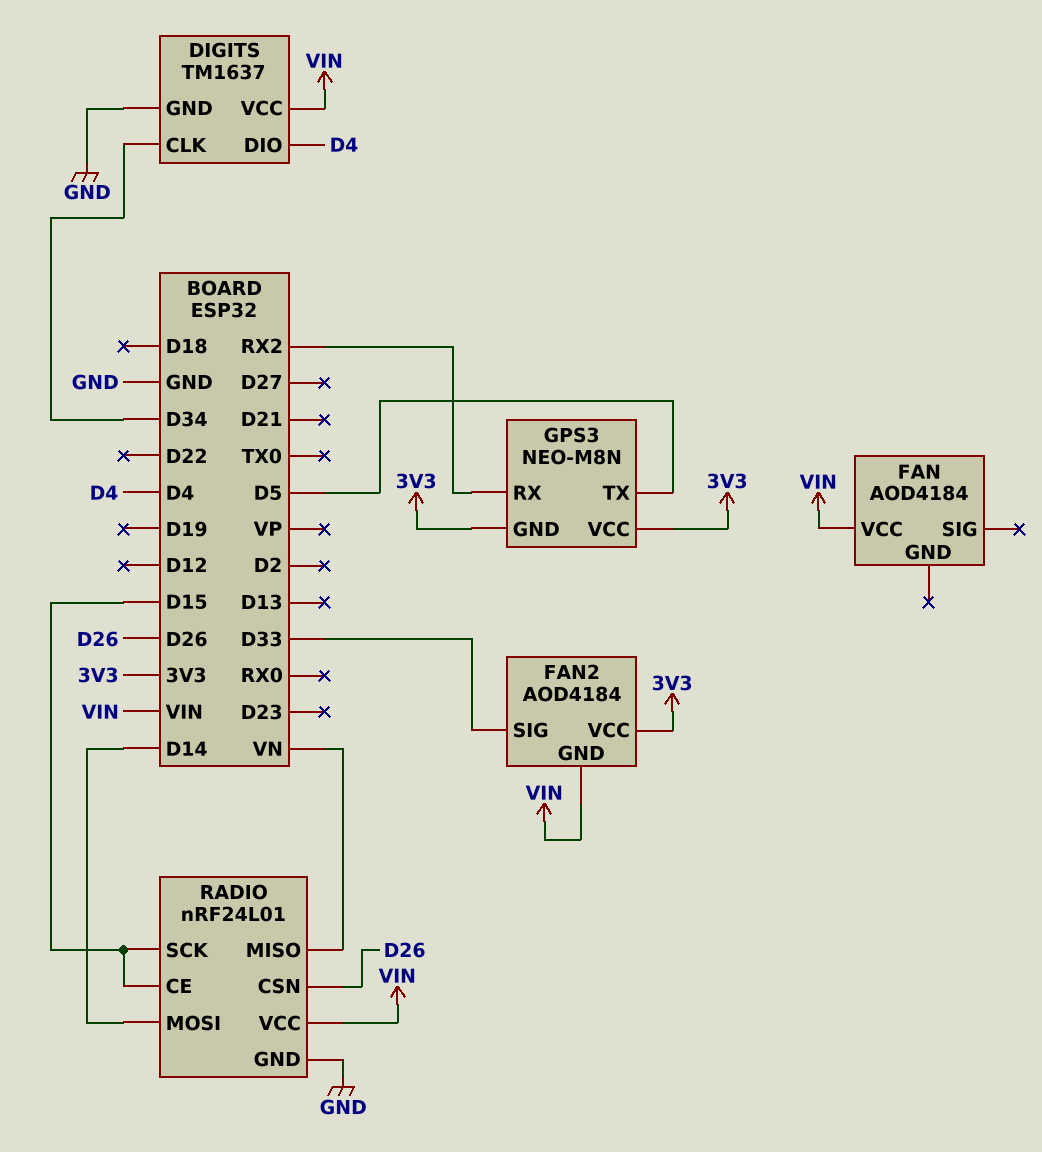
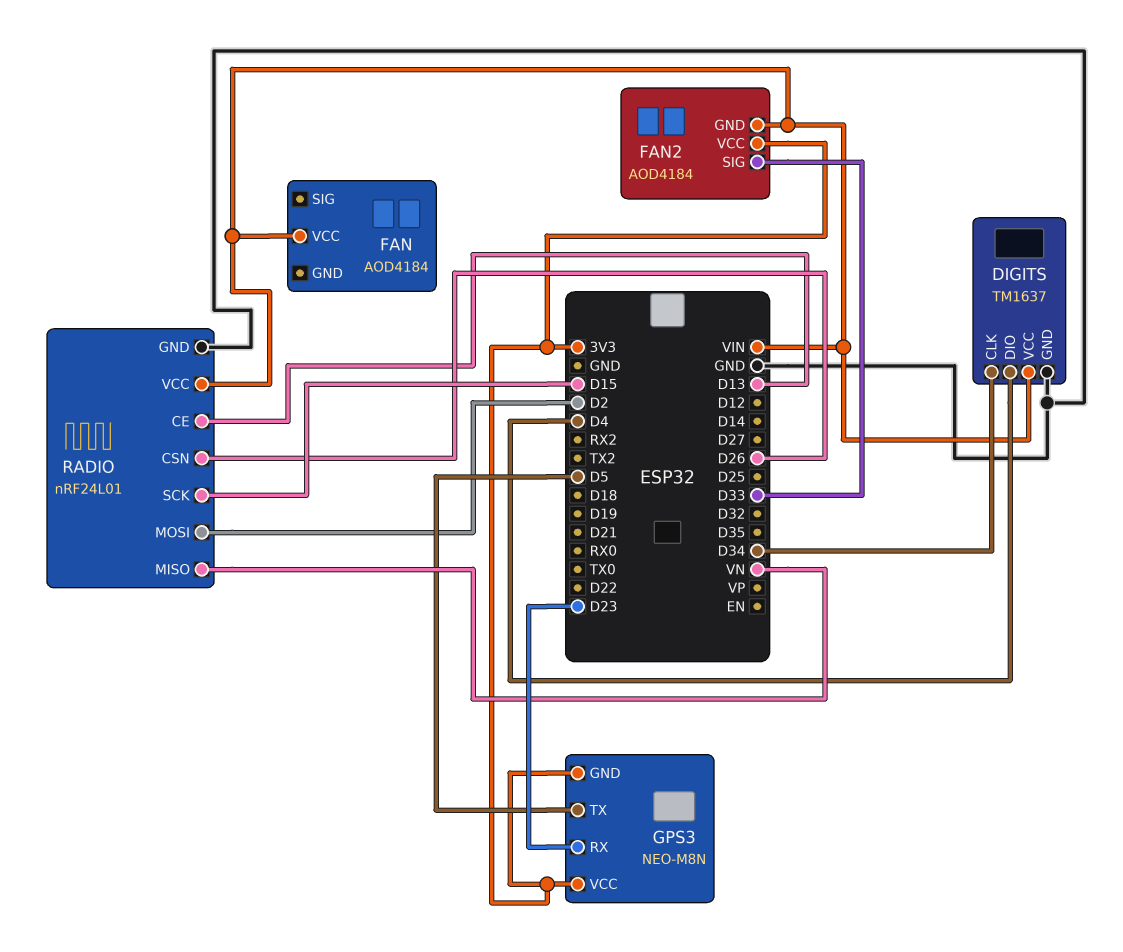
GPS3 pin RX: RX2 -> D23
RADIO pin CE: D15 -> D13
RADIO pin MOSI: D14 -> D2

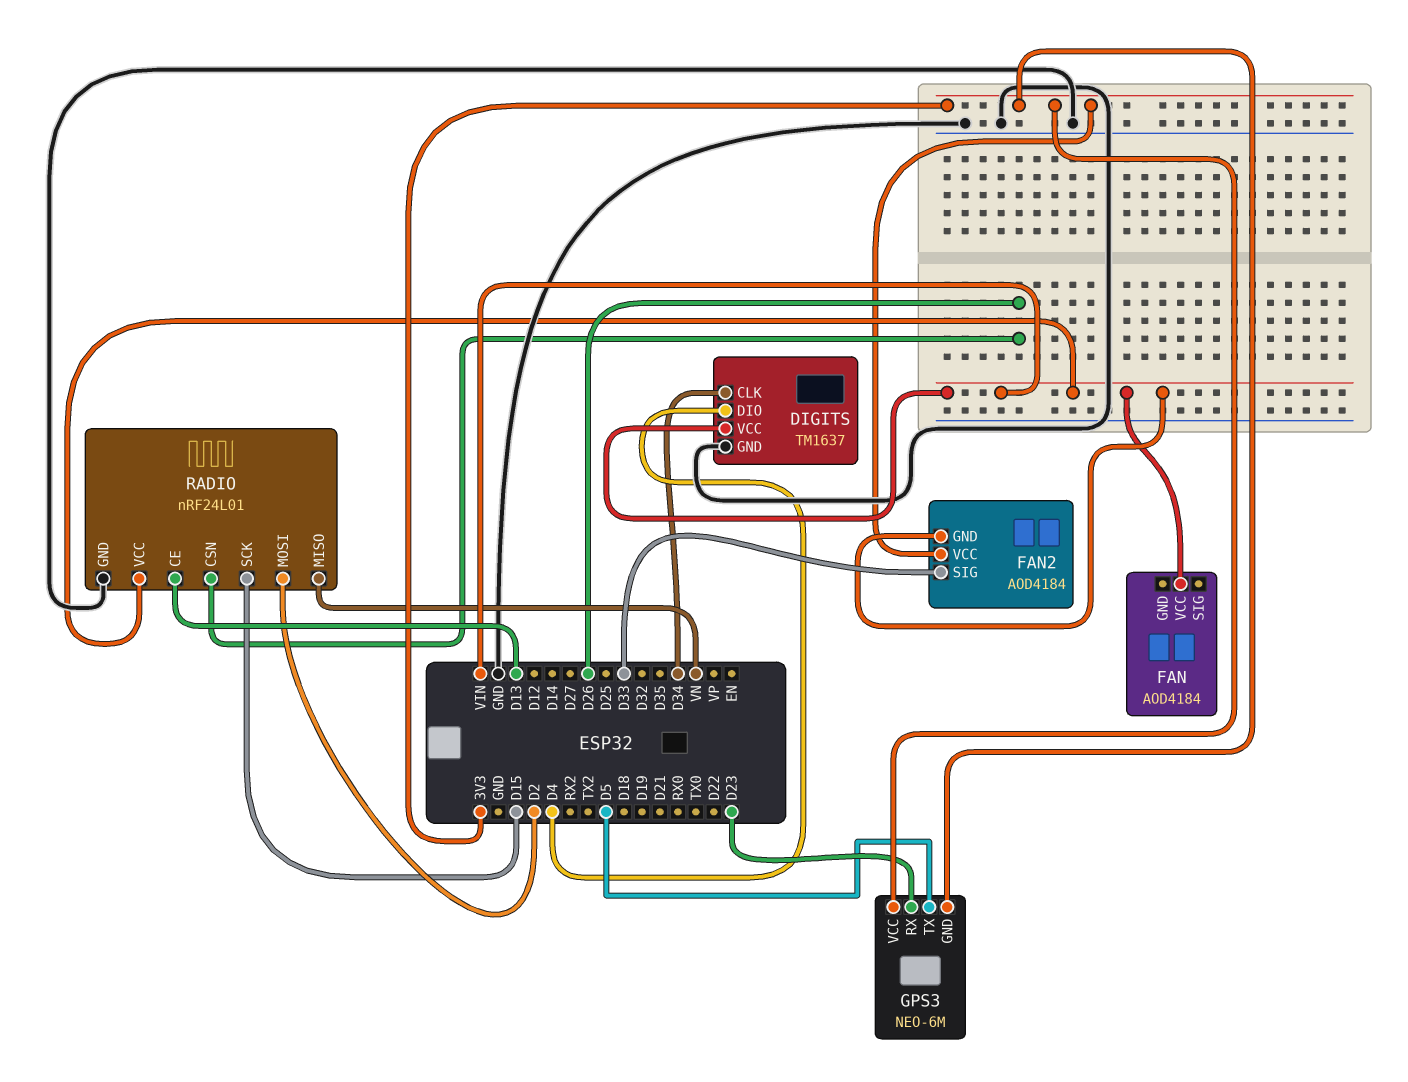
GPS3: NEO-M8N -> NEO-6M

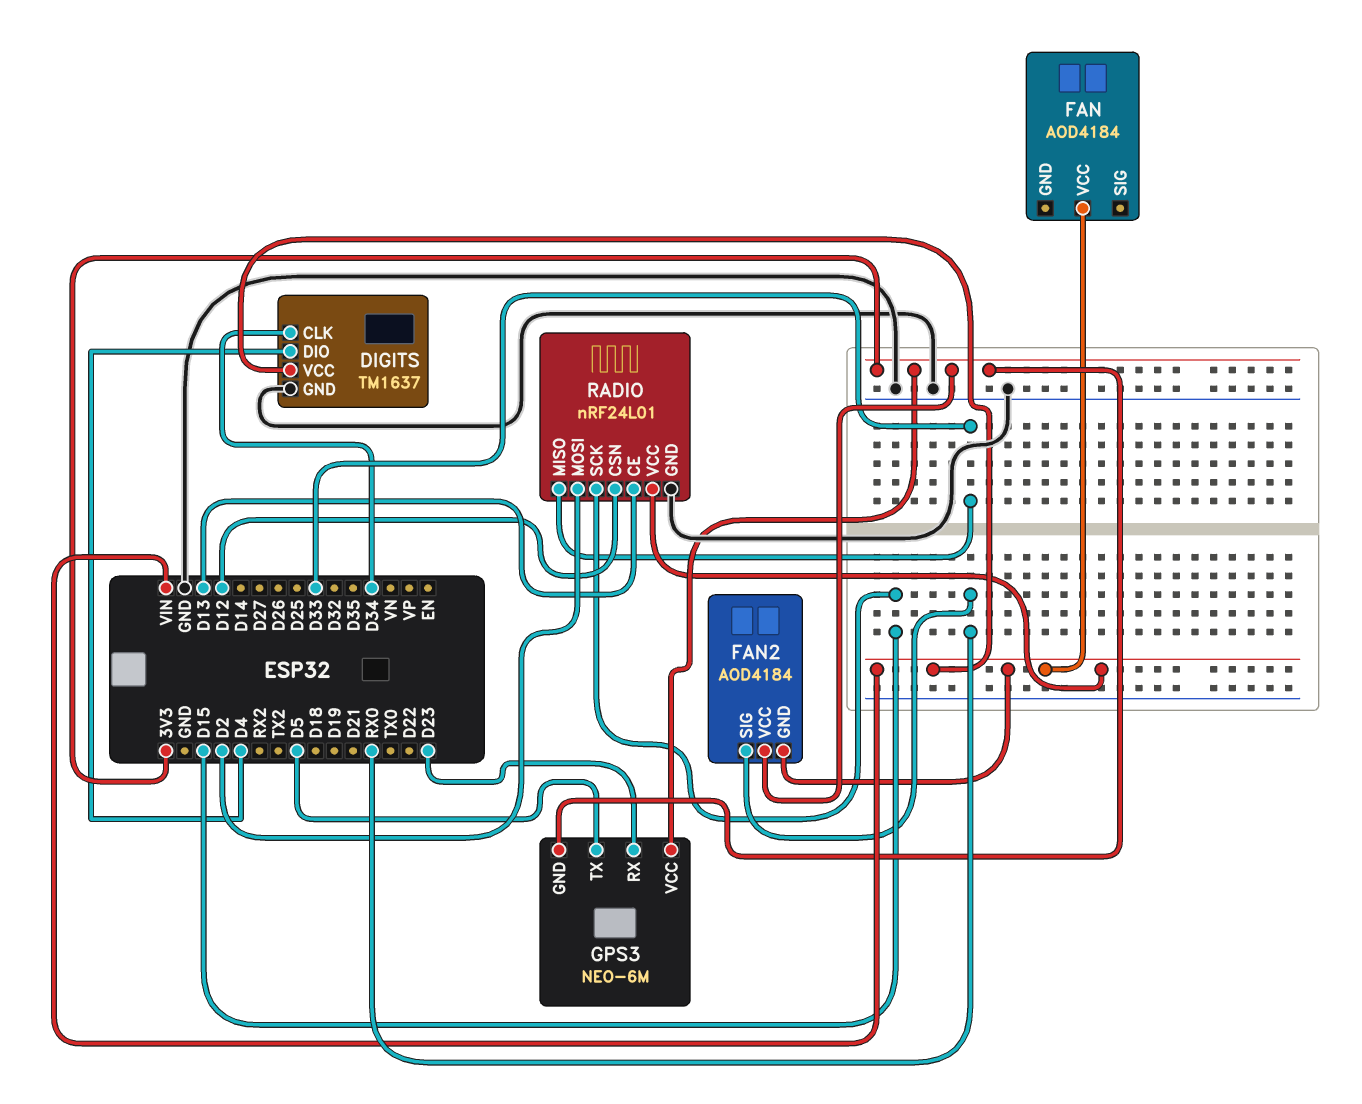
FAN2 pin SIG: D33 -> RX0
RADIO pin CSN: D26 -> D12
RADIO pin MISO: VN -> D33

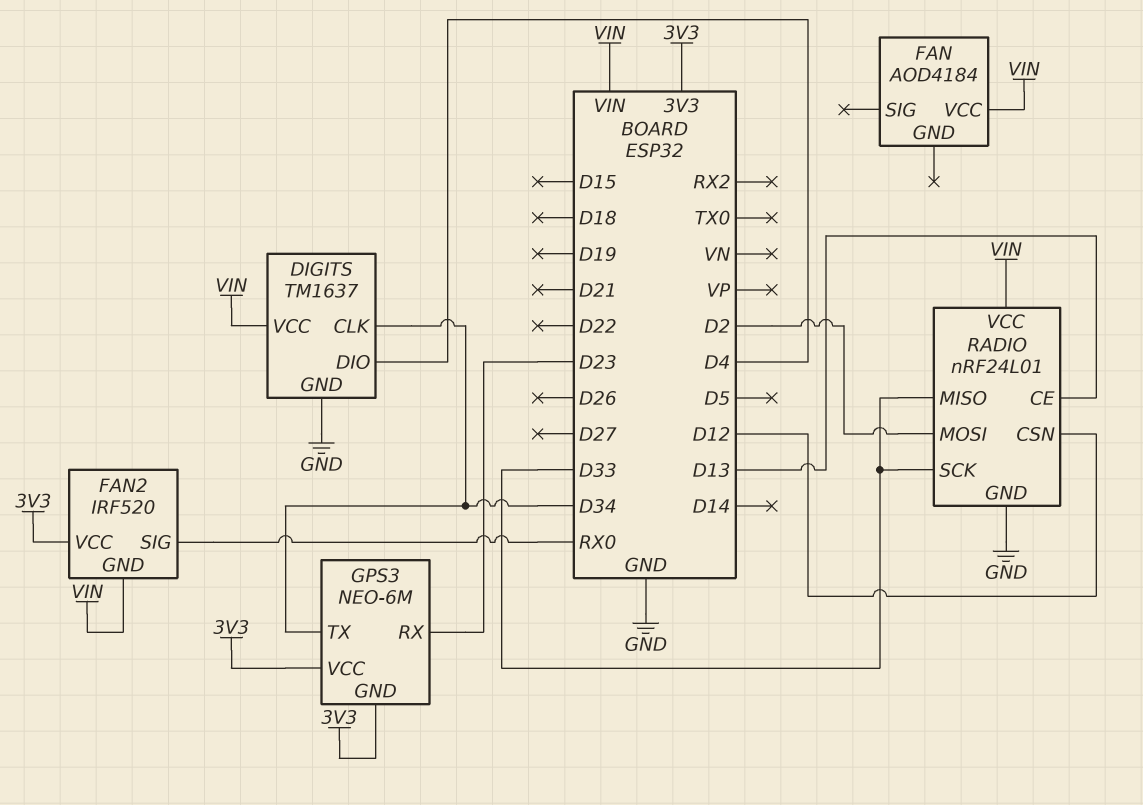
FAN2: AOD4184 -> IRF520
GPS3 pin TX: D5 -> D34
RADIO pin SCK: D15 -> D33

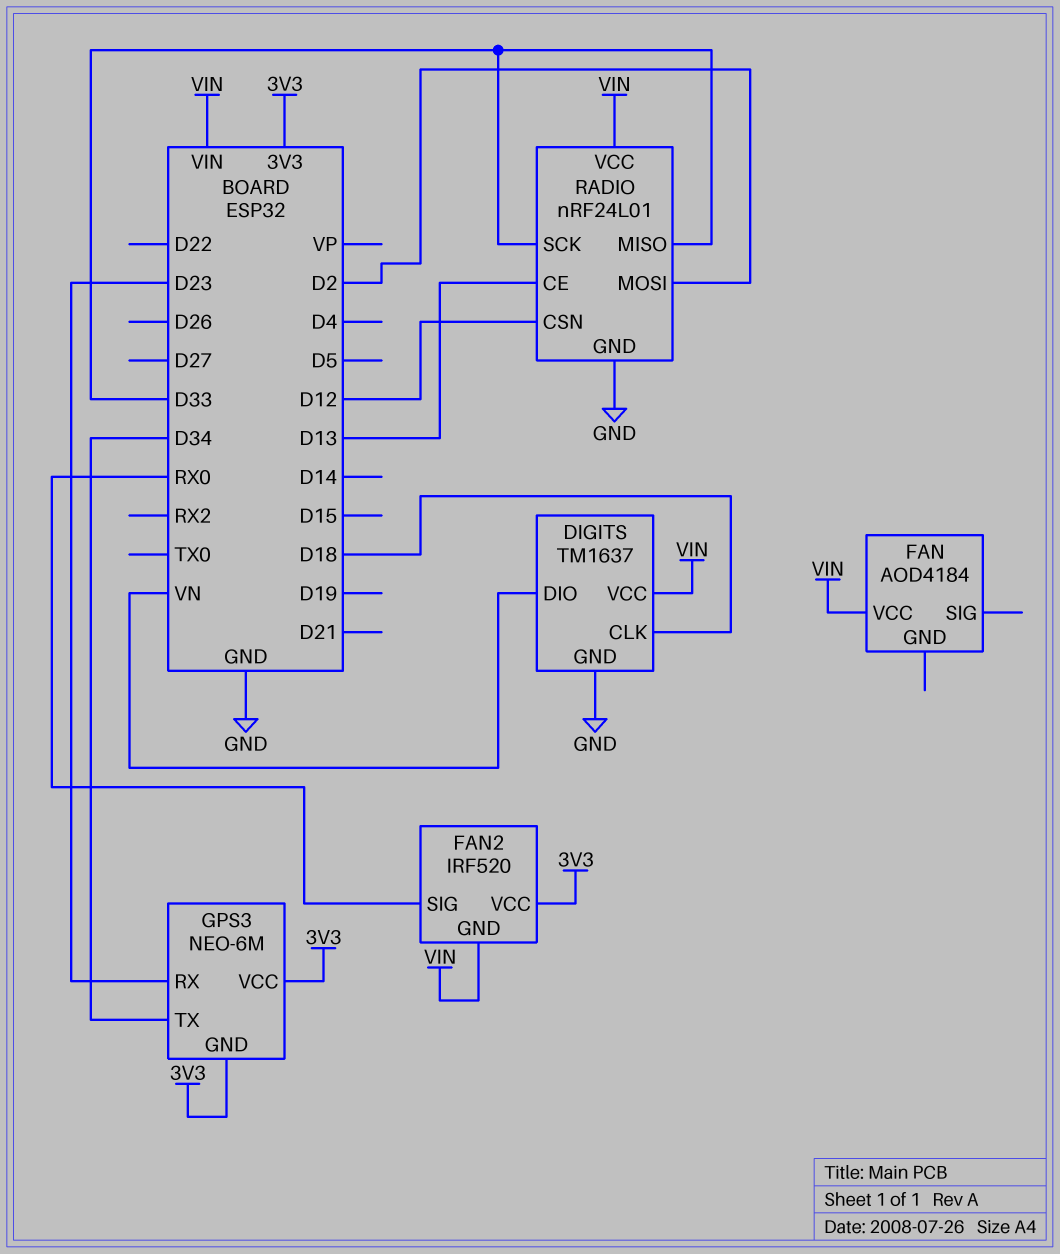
DIGITS pin CLK: D34 -> D18
DIGITS pin DIO: D4 -> VN

